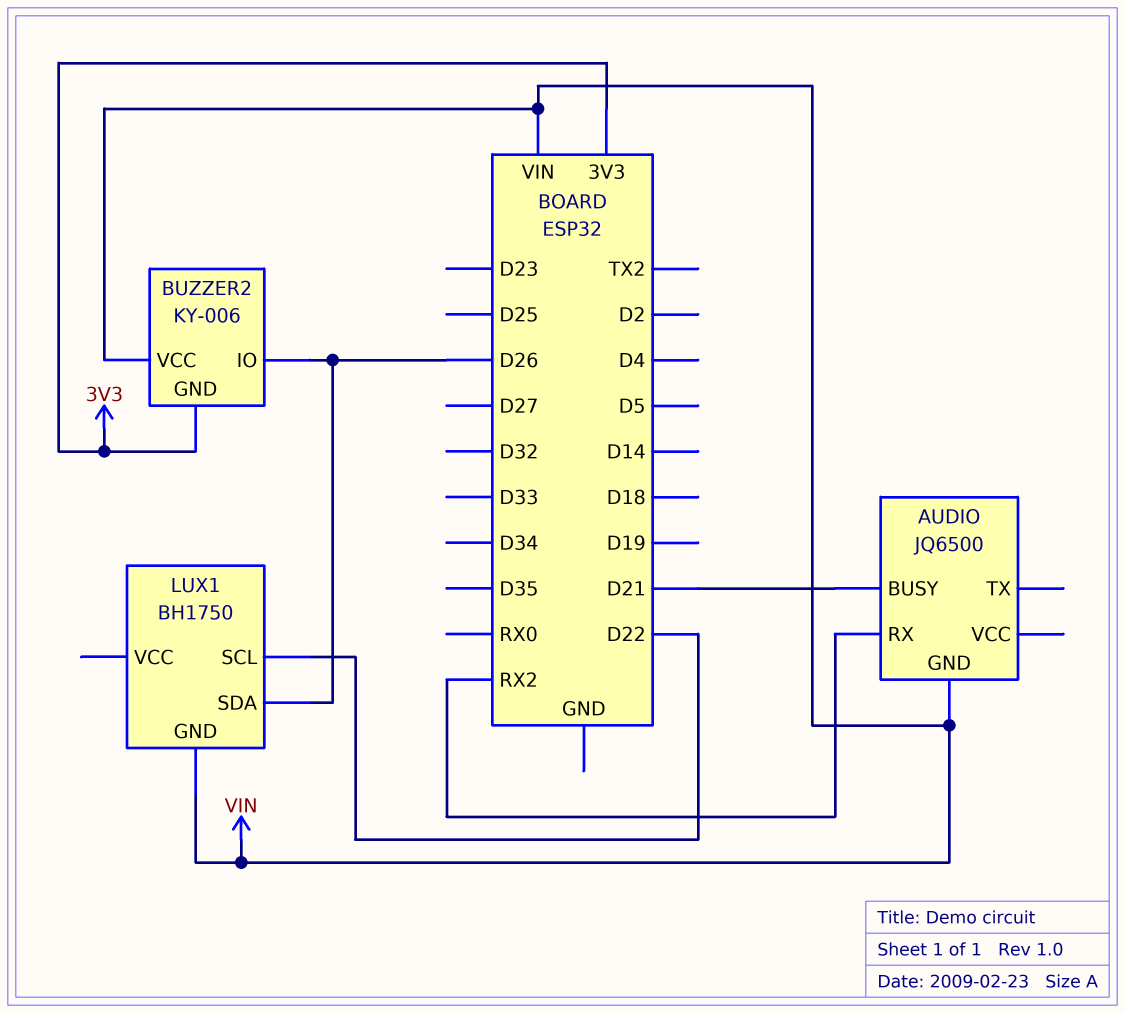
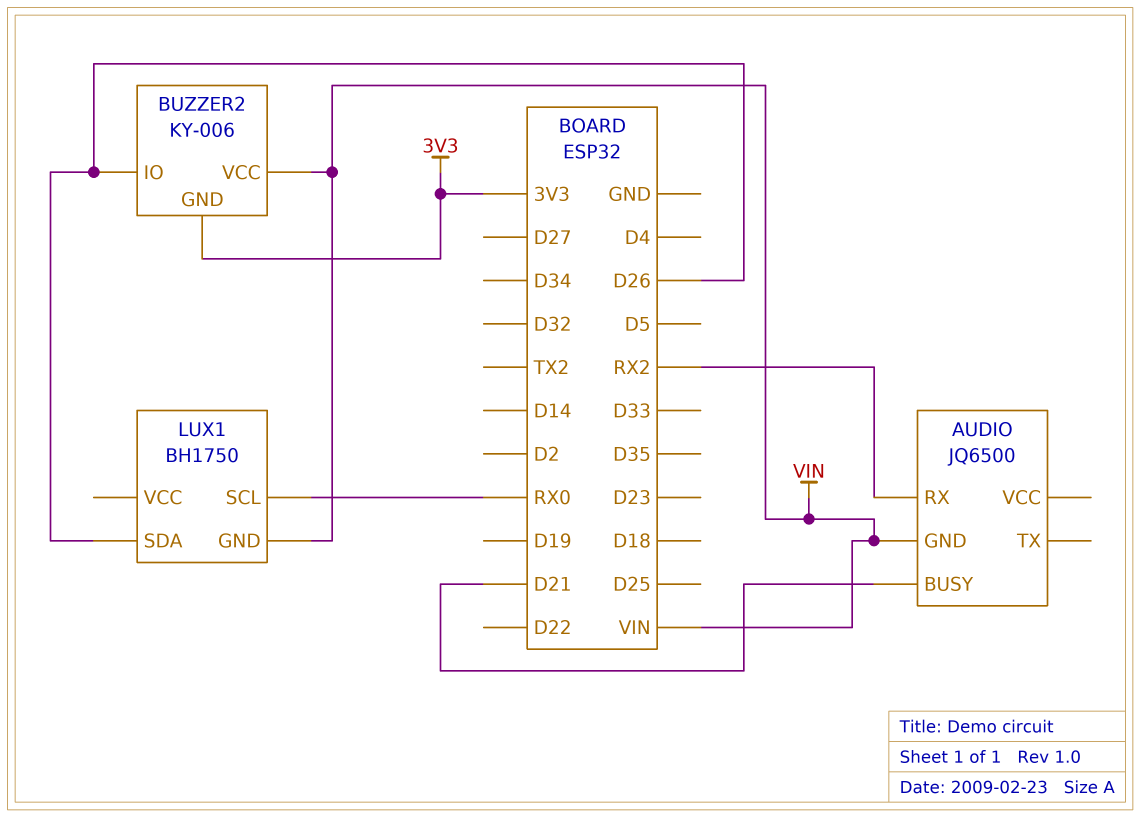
LUX1 pin SCL: D22 -> RX0

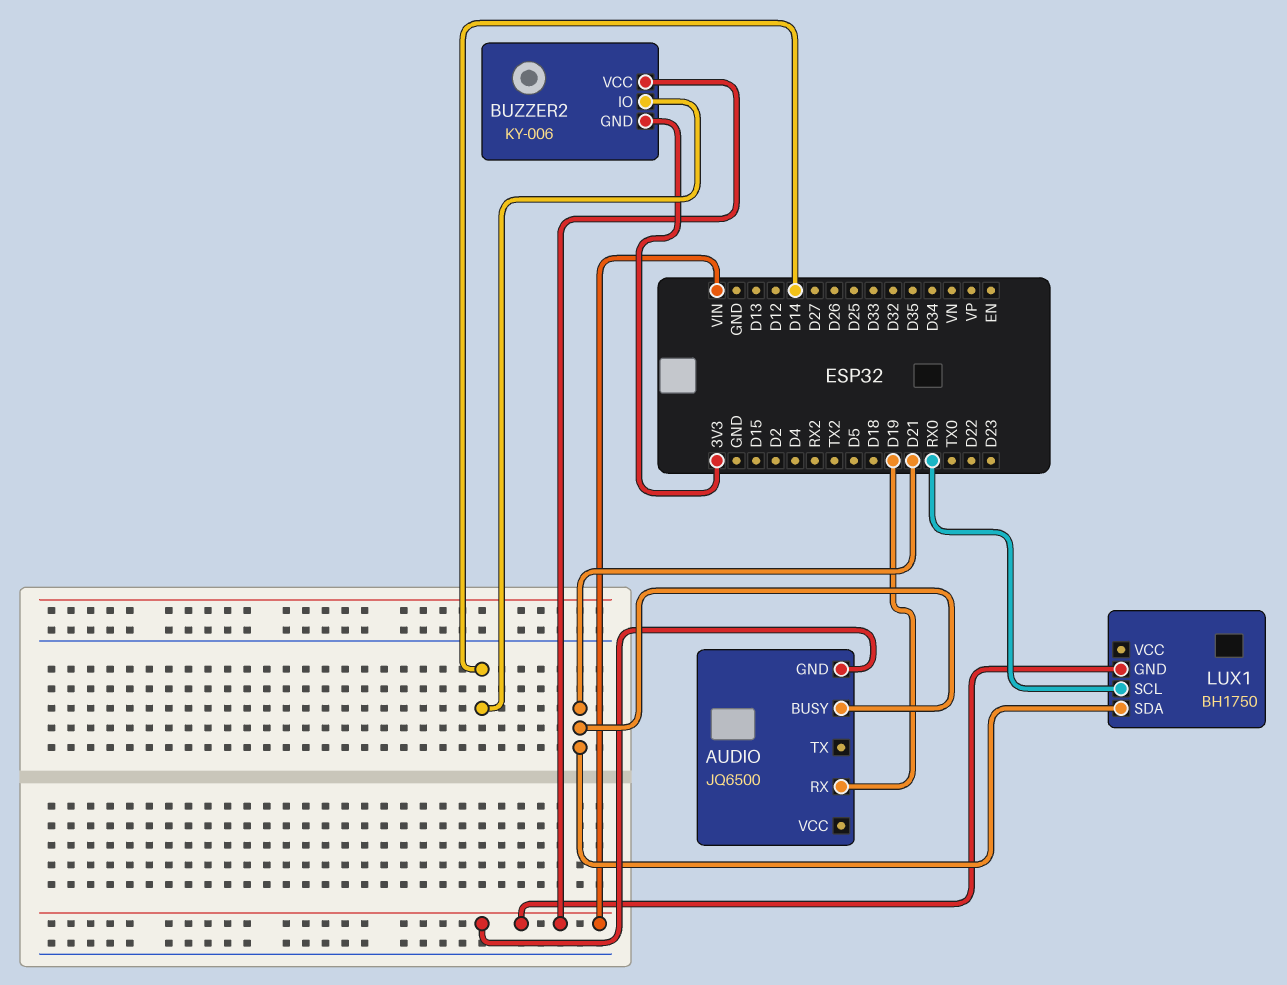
AUDIO pin RX: RX2 -> D19
BUZZER2 pin IO: D26 -> D14
LUX1 pin SDA: D26 -> D21

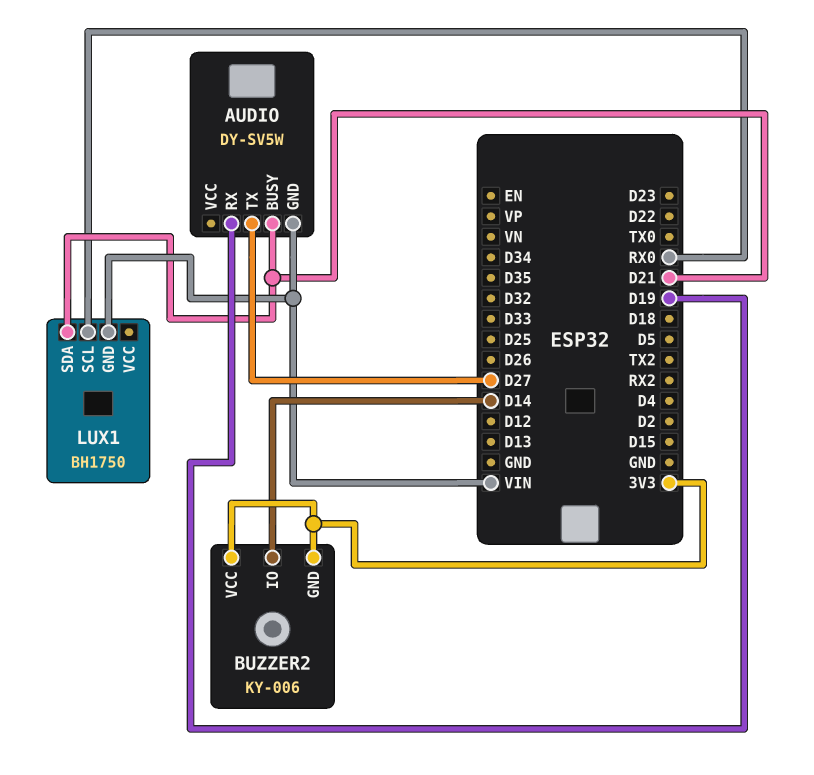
AUDIO: JQ6500 -> DY-SV5W
AUDIO pin TX: none -> D27
BUZZER2 pin VCC: VIN -> 3V3

